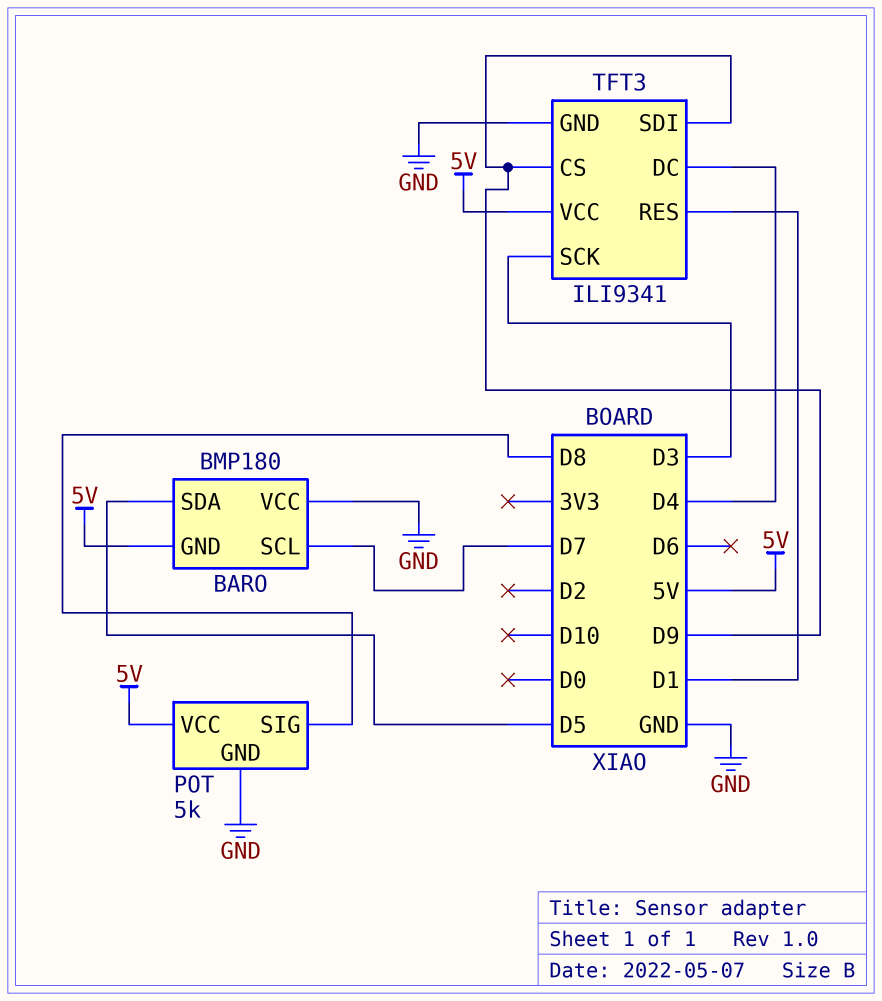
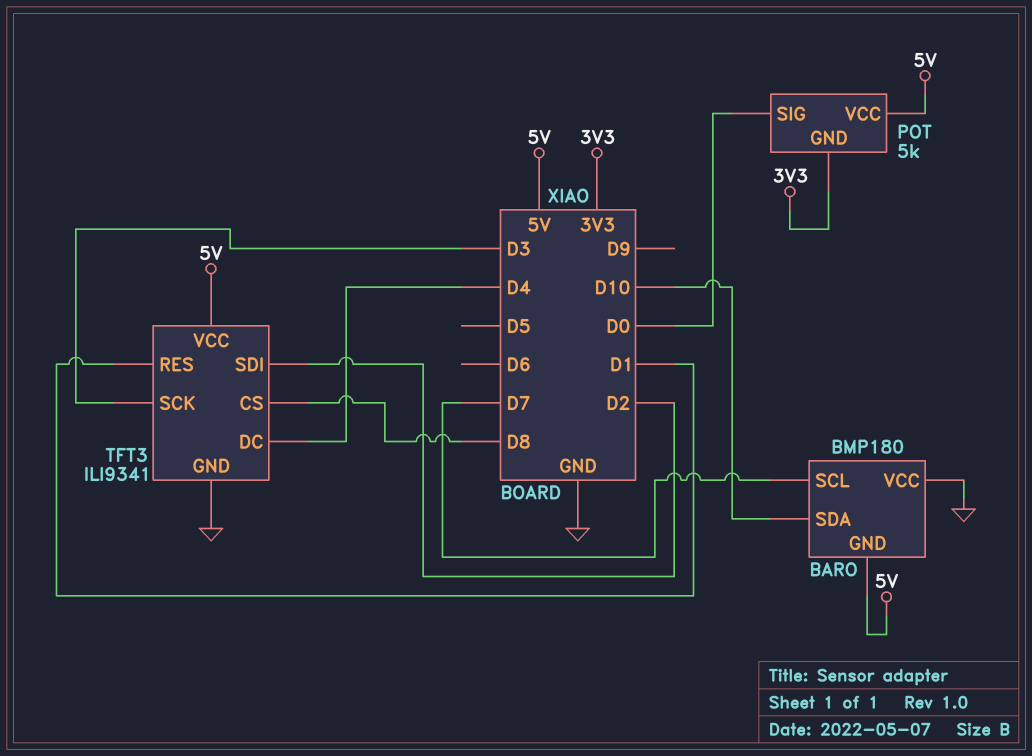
BARO pin SDA: D5 -> D10
POT pin GND: GND -> 3V3
POT pin SIG: D8 -> D0
TFT3 pin CS: D9 -> D8
TFT3 pin SDI: D9 -> D2

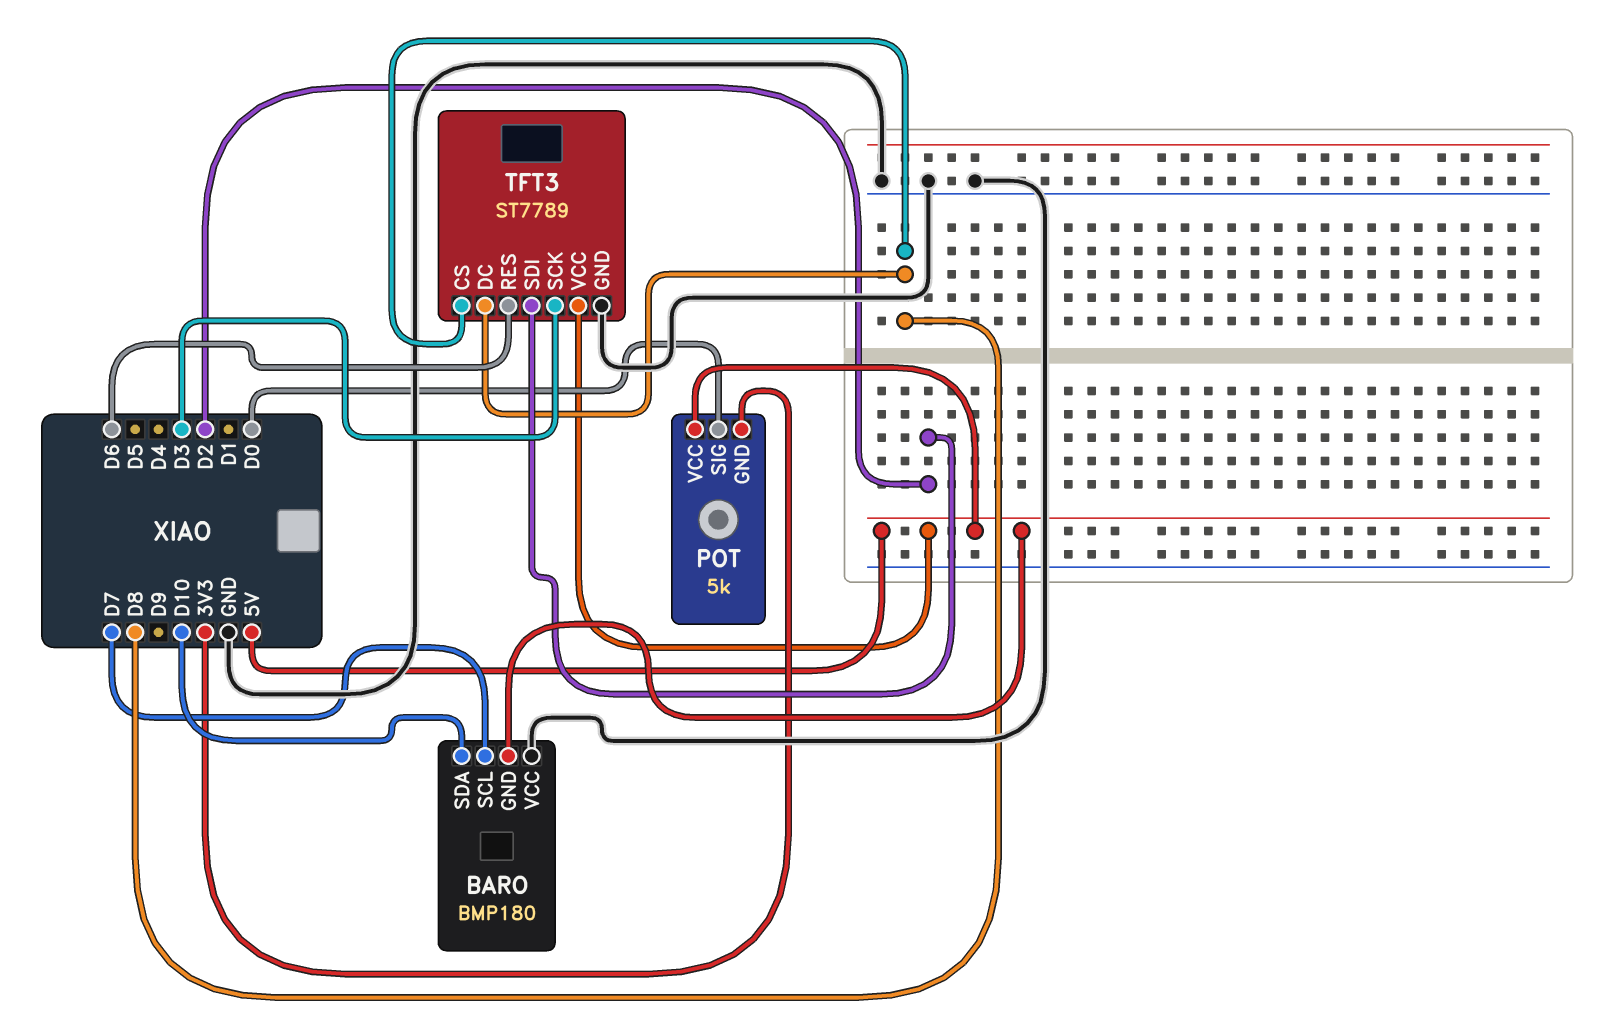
TFT3: ILI9341 -> ST7789
TFT3 pin DC: D4 -> D8
TFT3 pin RES: D1 -> D6

